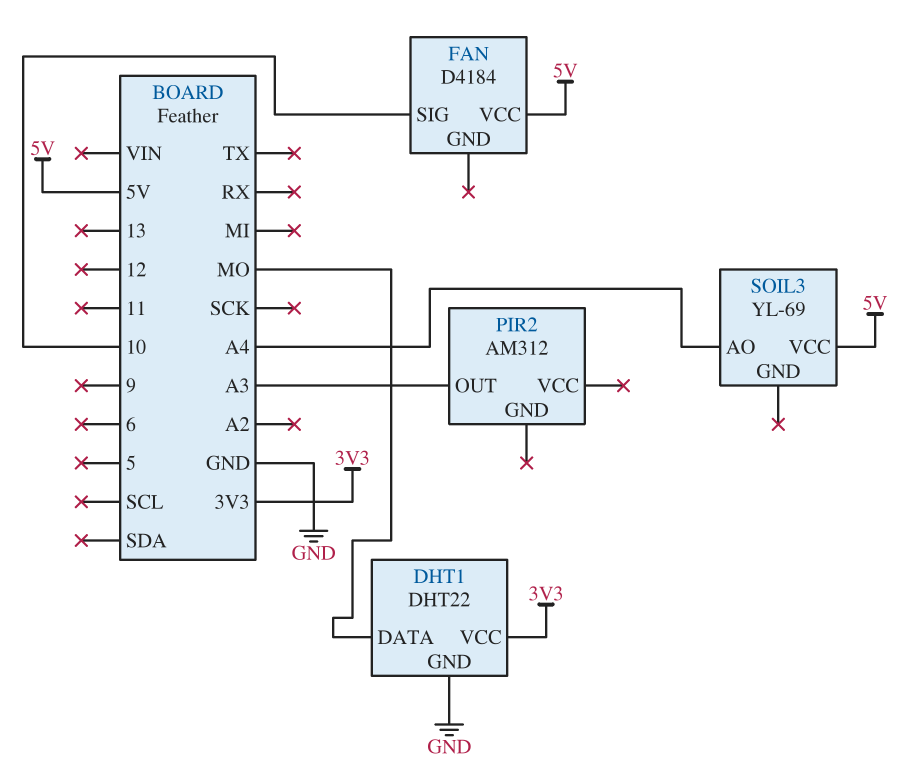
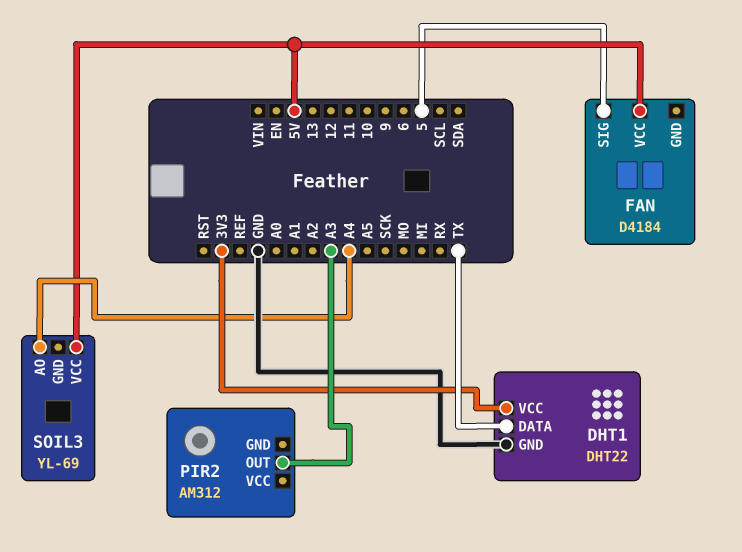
DHT1 pin DATA: MO -> TX
FAN pin SIG: 10 -> 5

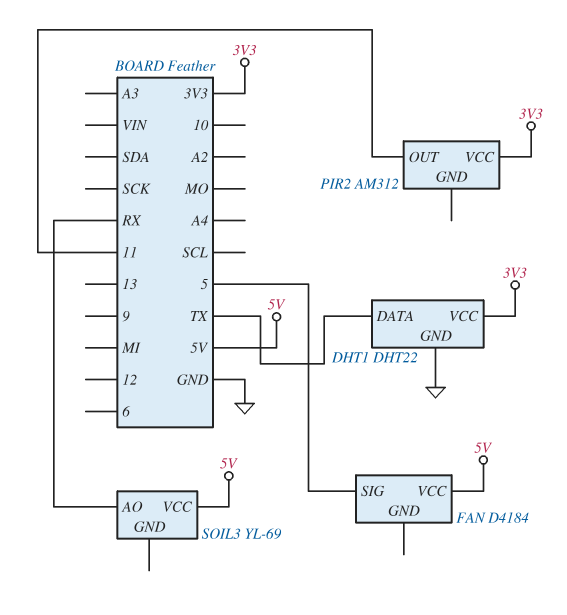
PIR2 pin OUT: A3 -> 11
PIR2 pin VCC: none -> 3V3
SOIL3 pin AO: A4 -> RX

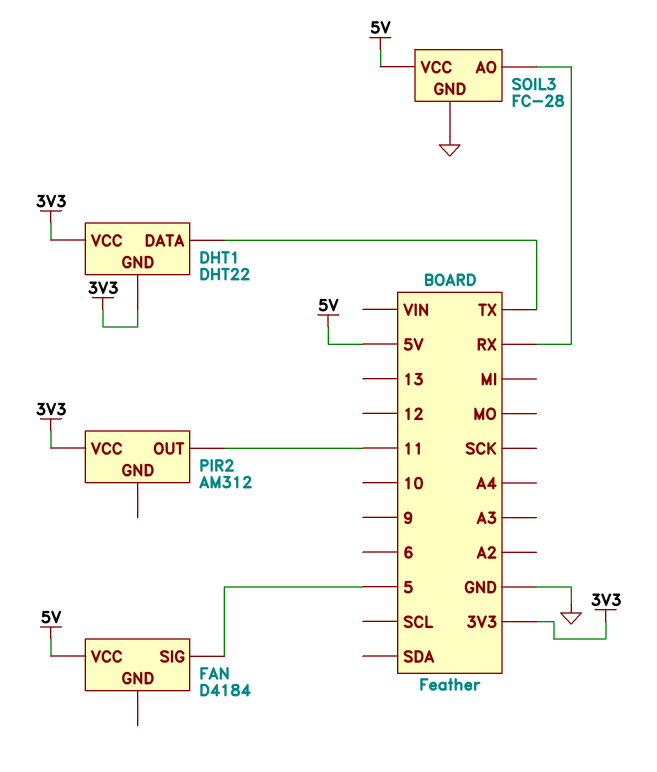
DHT1 pin GND: GND -> 3V3
SOIL3: YL-69 -> FC-28
SOIL3 pin GND: none -> GND

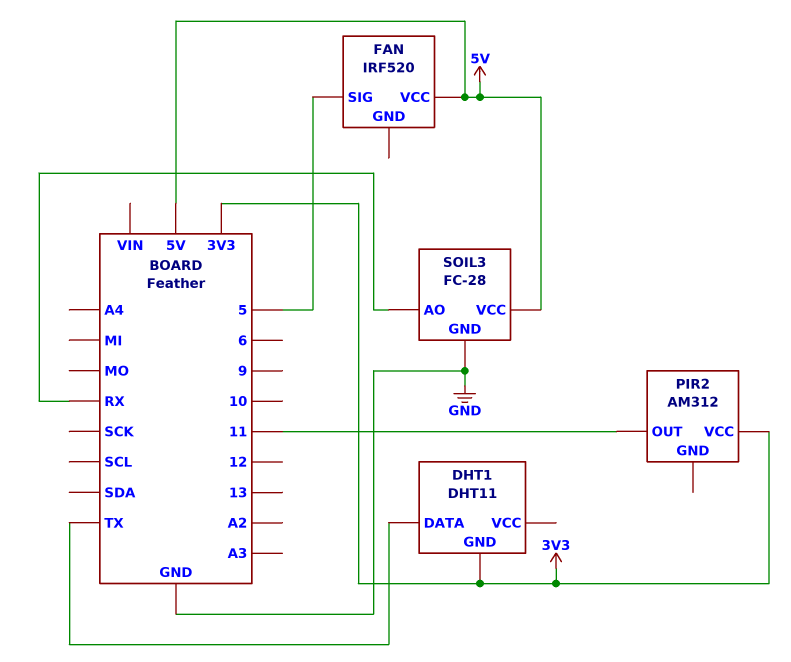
DHT1: DHT22 -> DHT11
DHT1 pin VCC: 3V3 -> none
FAN: D4184 -> IRF520

